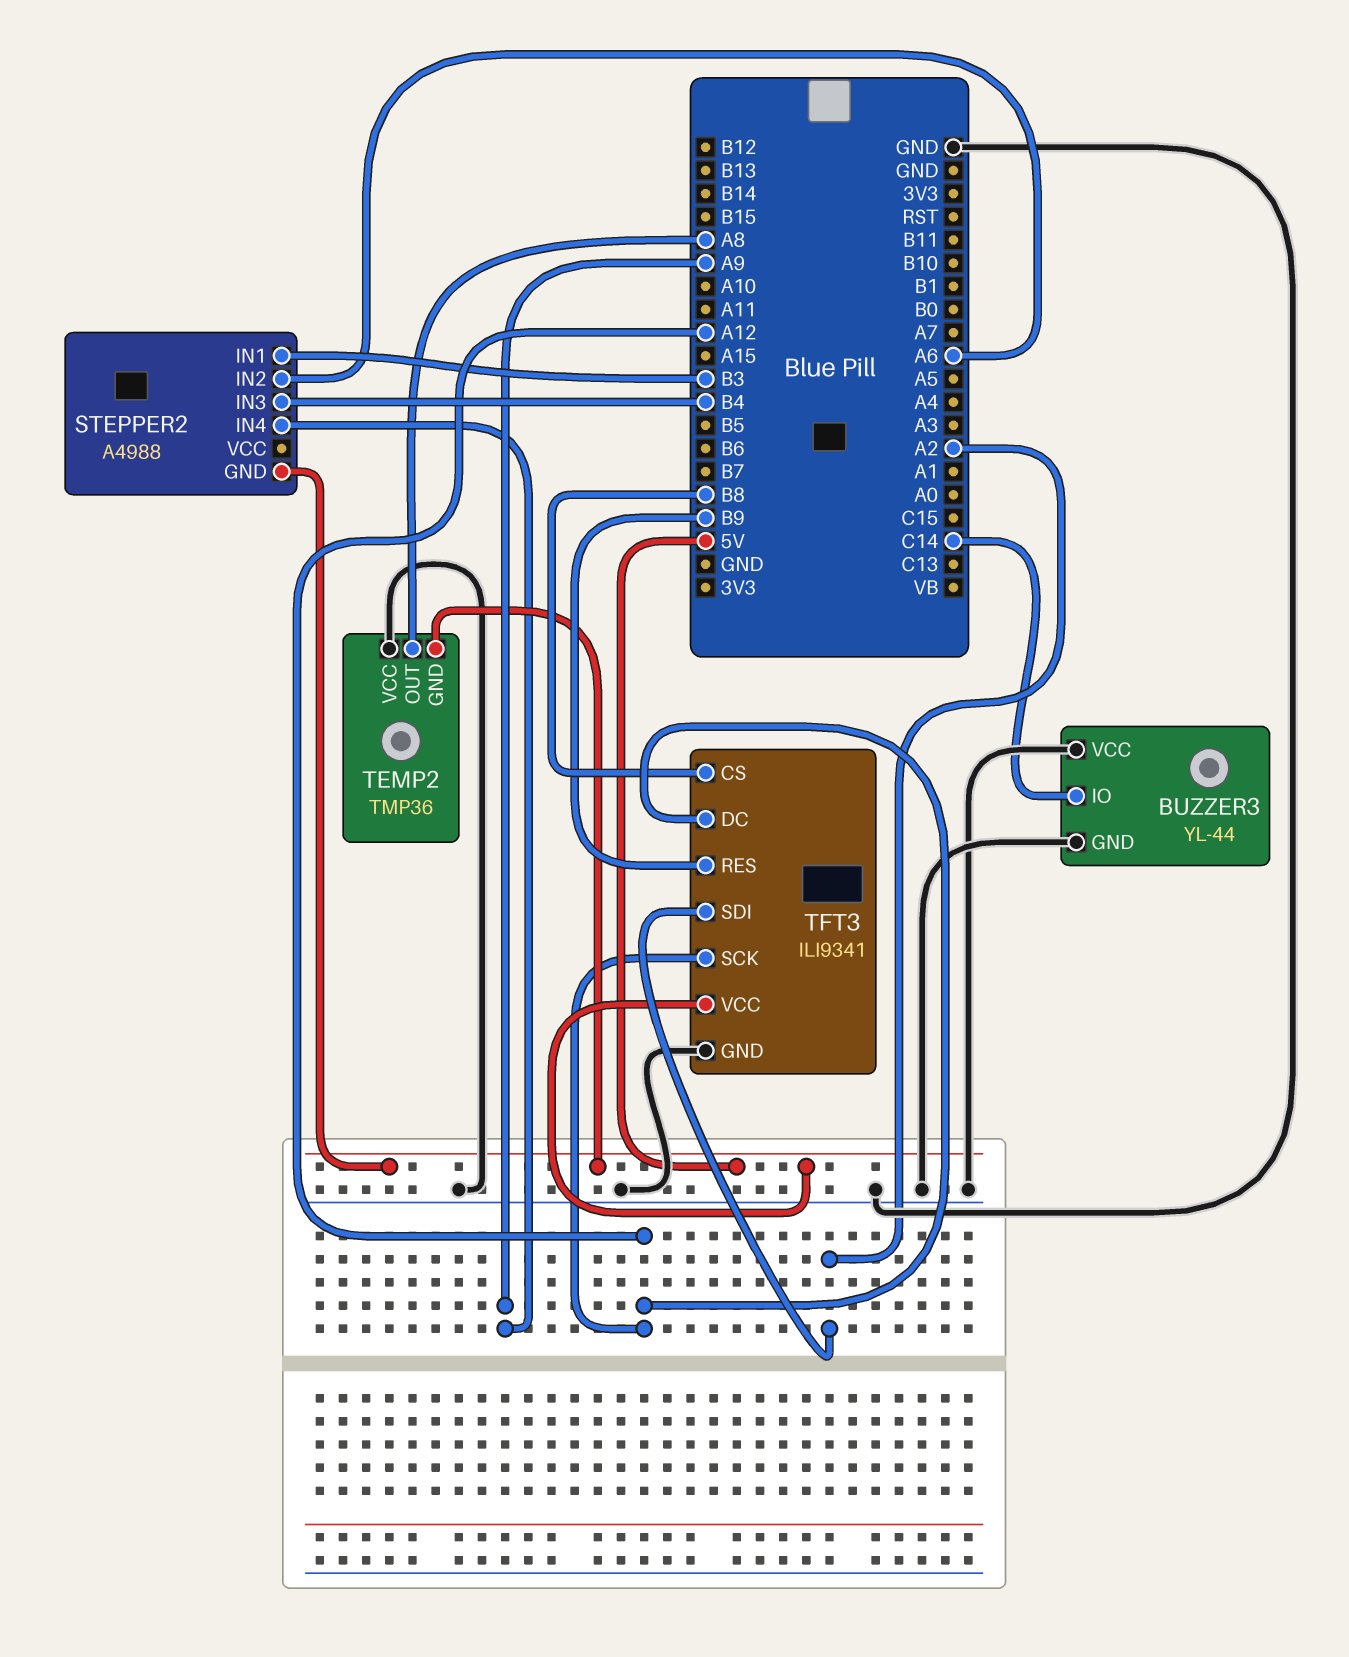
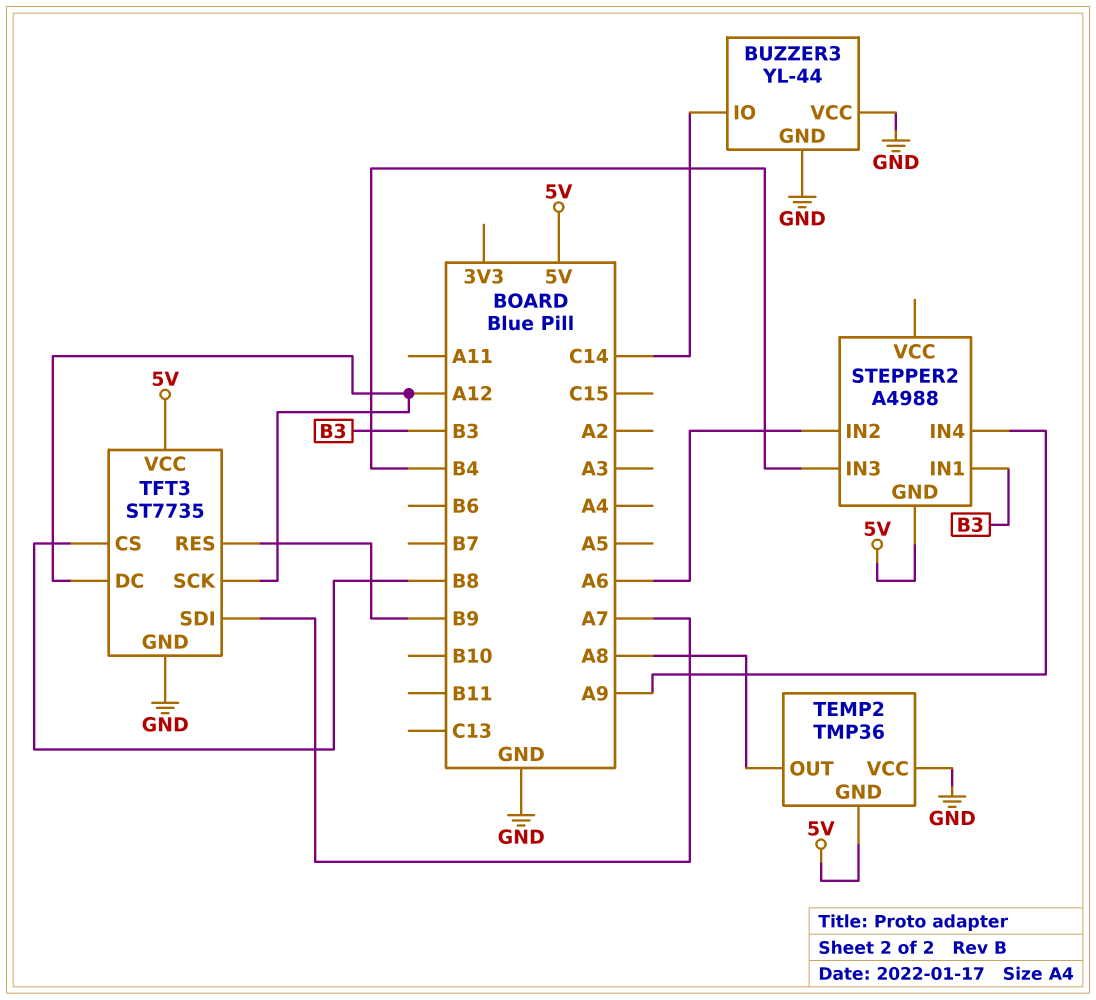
TFT3: ILI9341 -> ST7735
TFT3 pin SDI: A2 -> A7

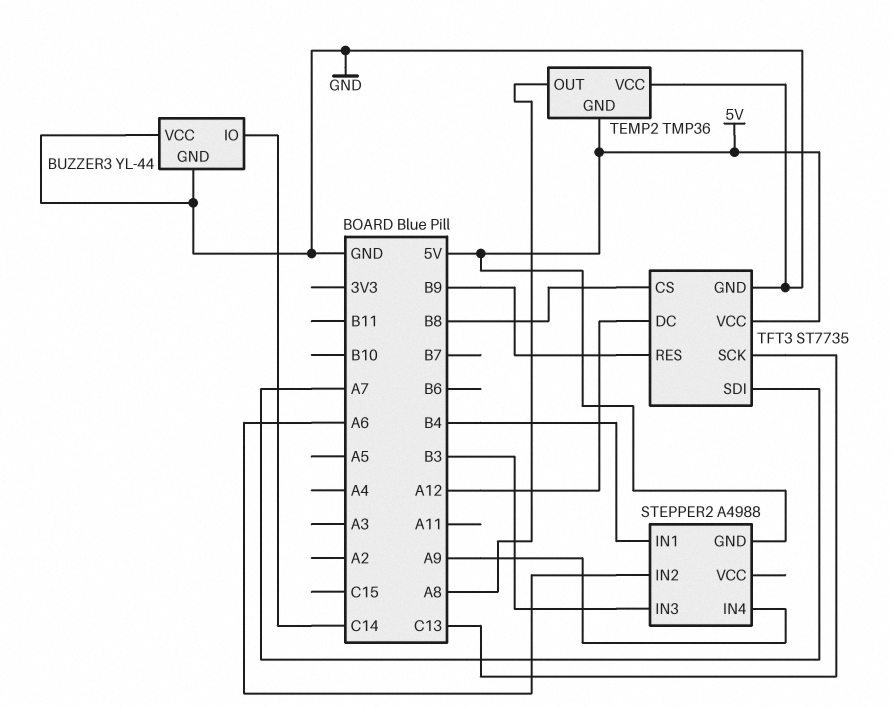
STEPPER2 pin IN1: B3 -> B4
STEPPER2 pin IN3: B4 -> B3
TFT3 pin SCK: A12 -> C13

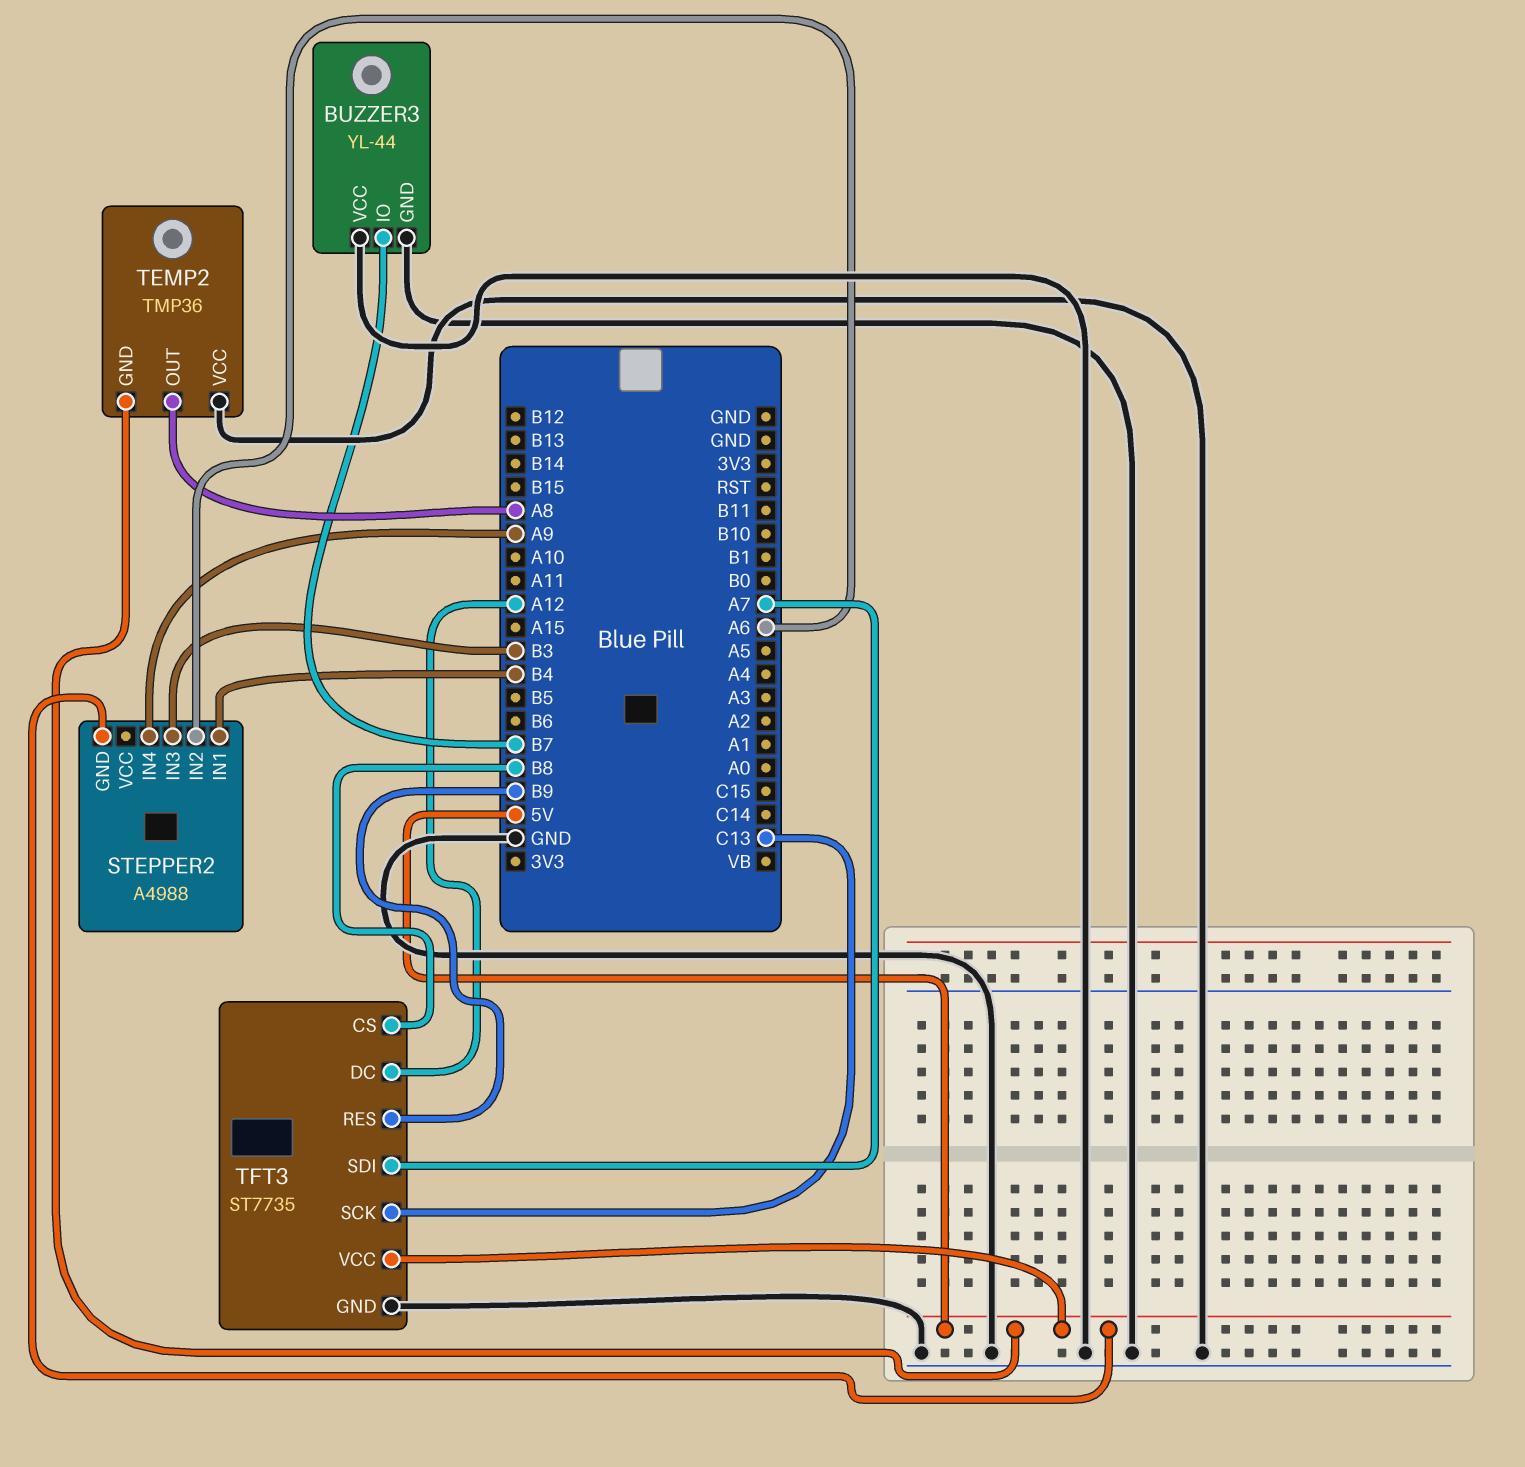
BUZZER3 pin IO: C14 -> B7

